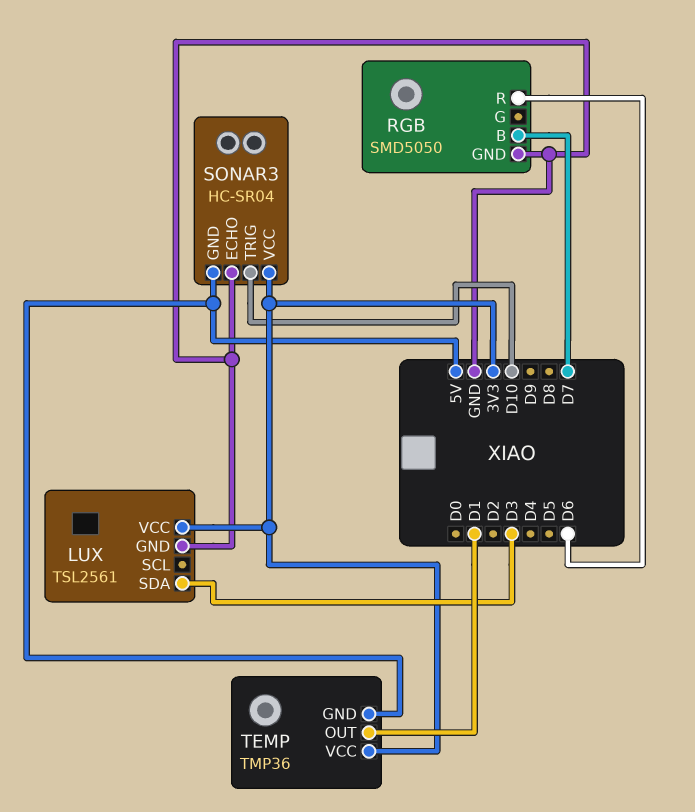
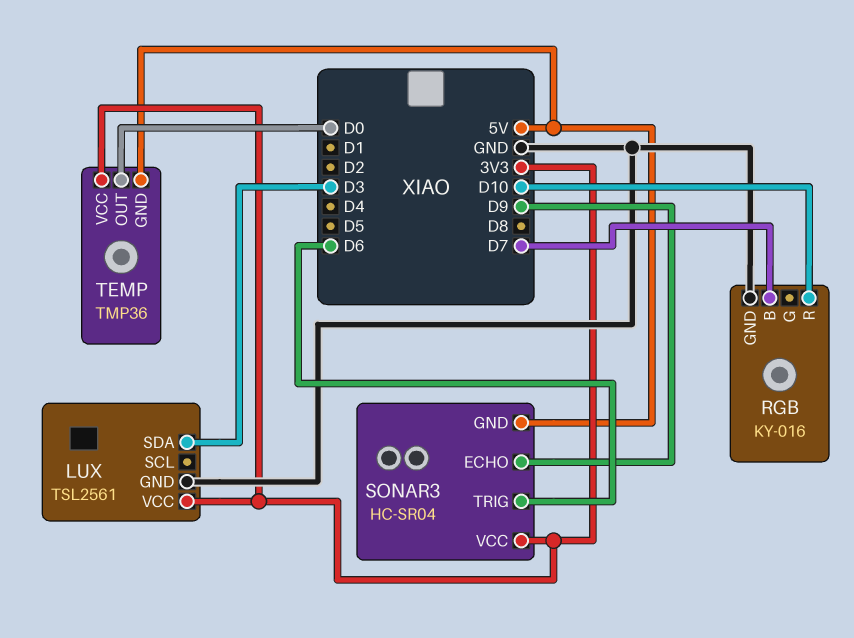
RGB: SMD5050 -> KY-016
RGB pin R: D6 -> D10
SONAR3 pin ECHO: GND -> D9
SONAR3 pin TRIG: D10 -> D6
TEMP pin OUT: D1 -> D0

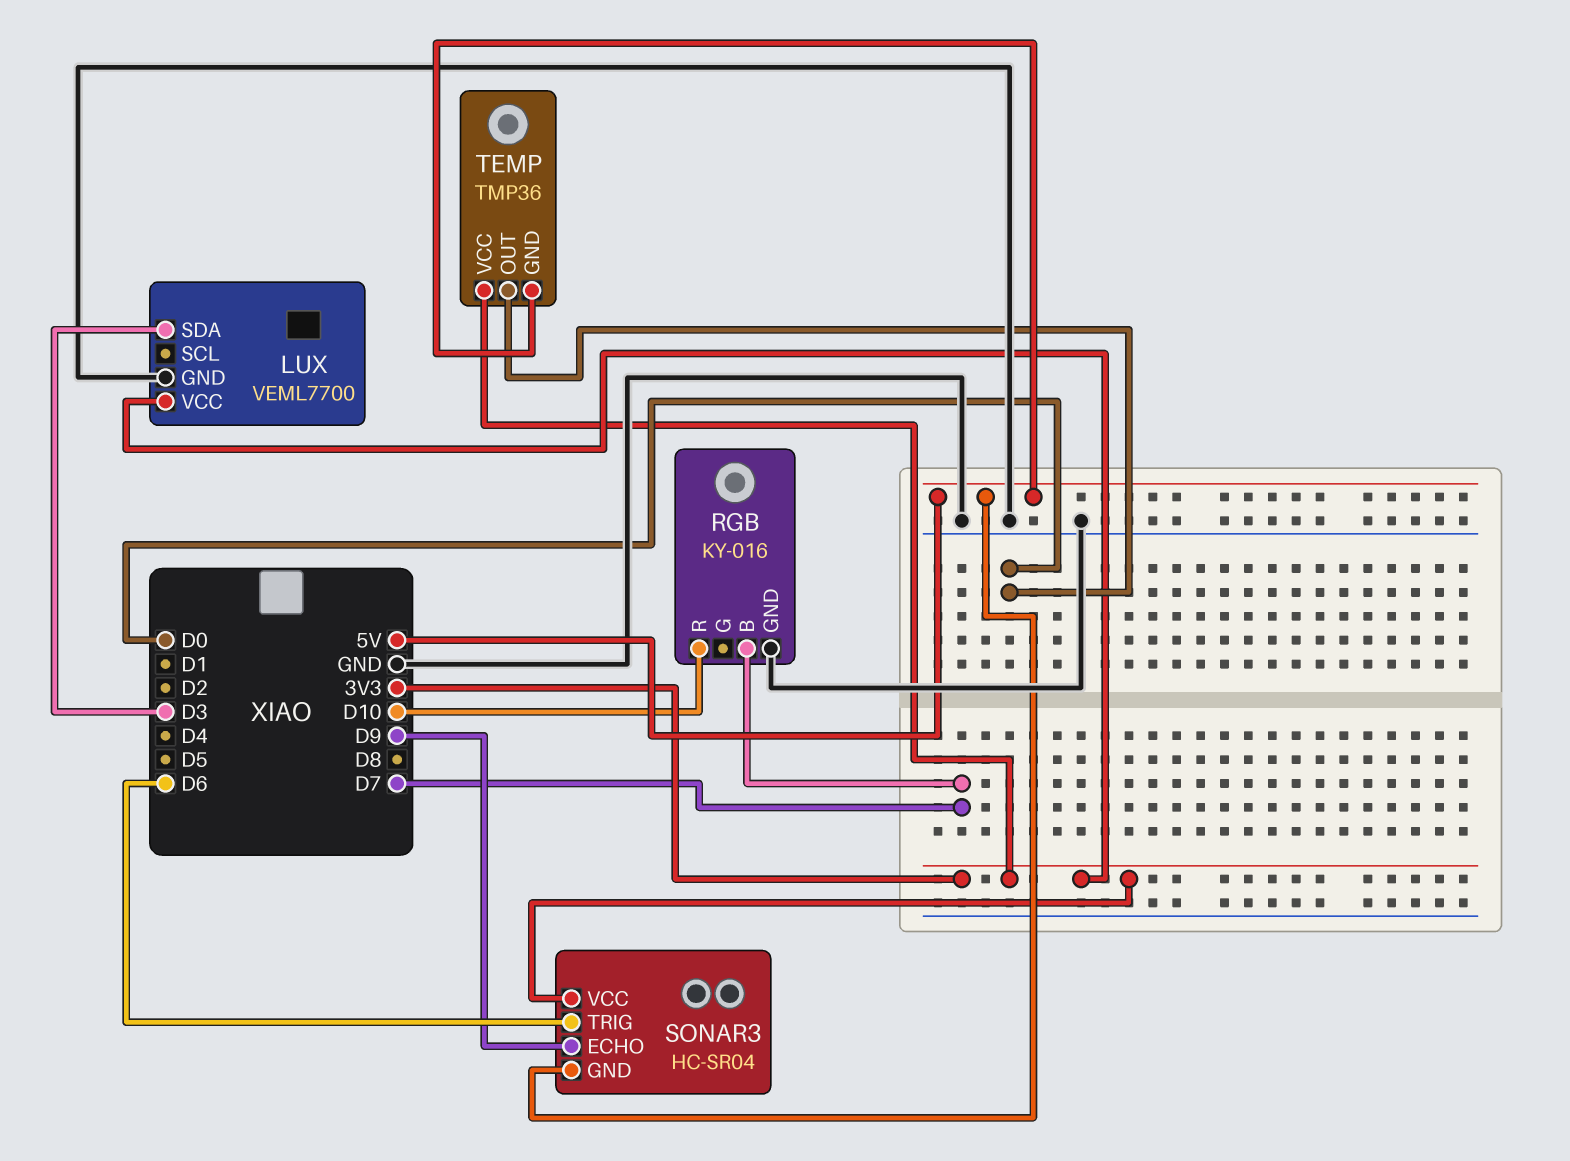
LUX: TSL2561 -> VEML7700

